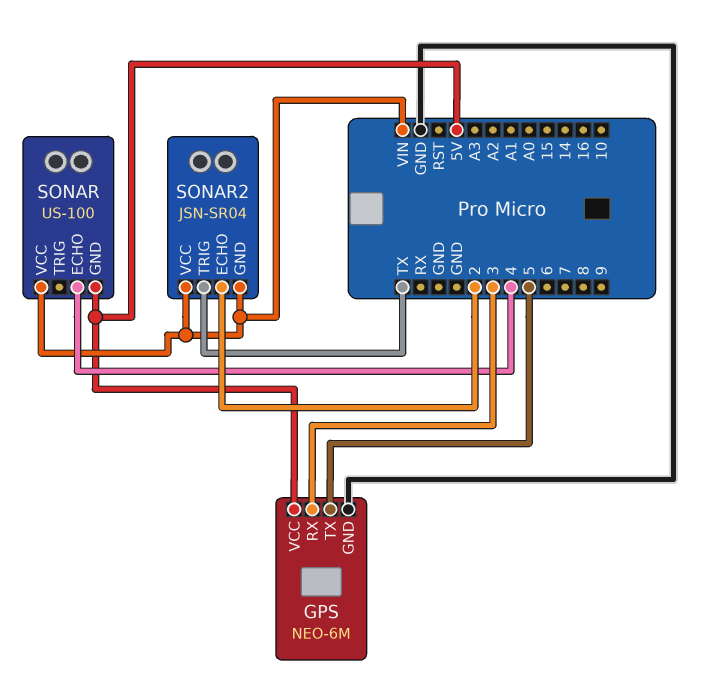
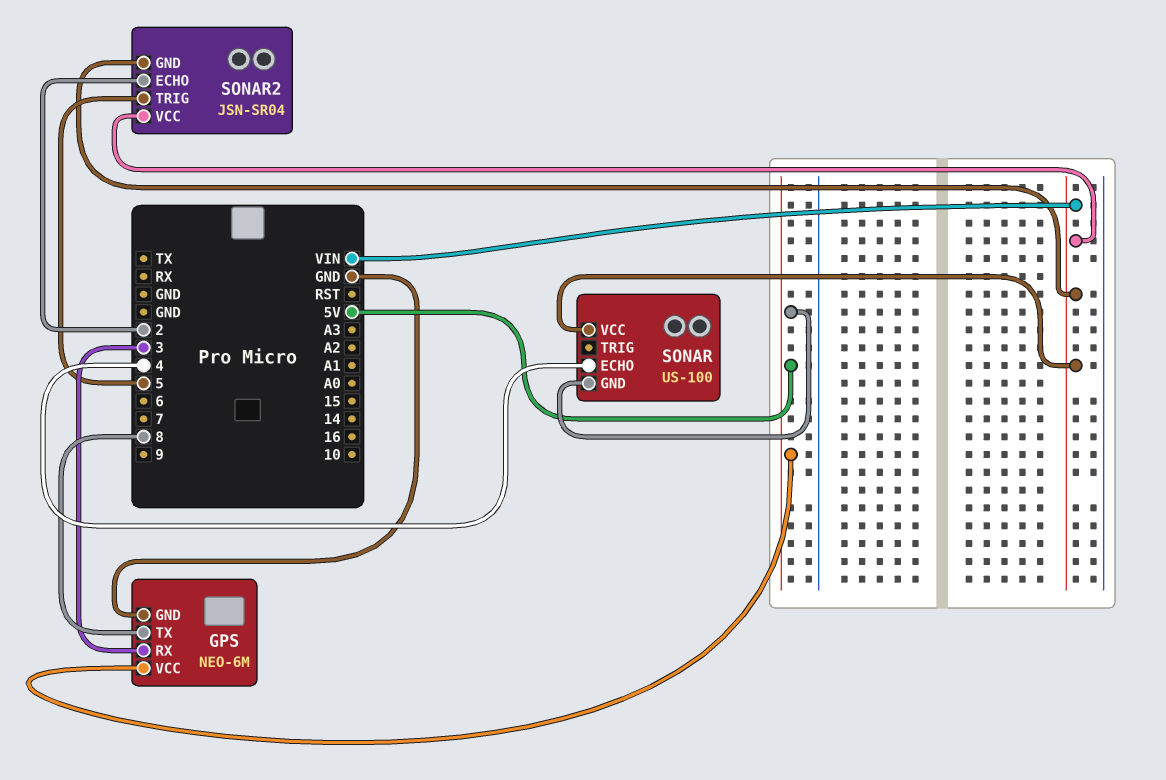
GPS pin TX: 5 -> 8
SONAR2 pin TRIG: TX -> 5

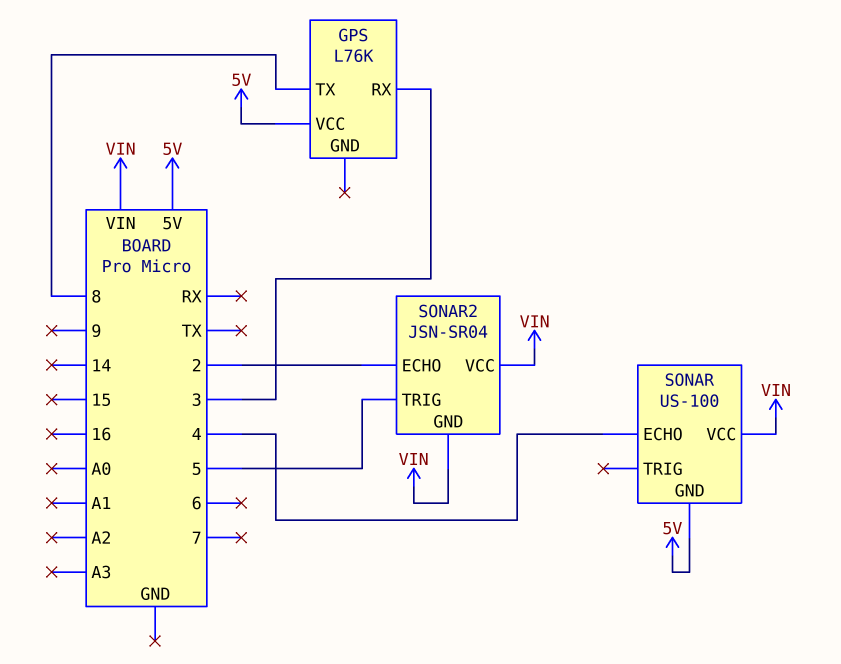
GPS: NEO-6M -> L76K
GPS pin GND: GND -> none

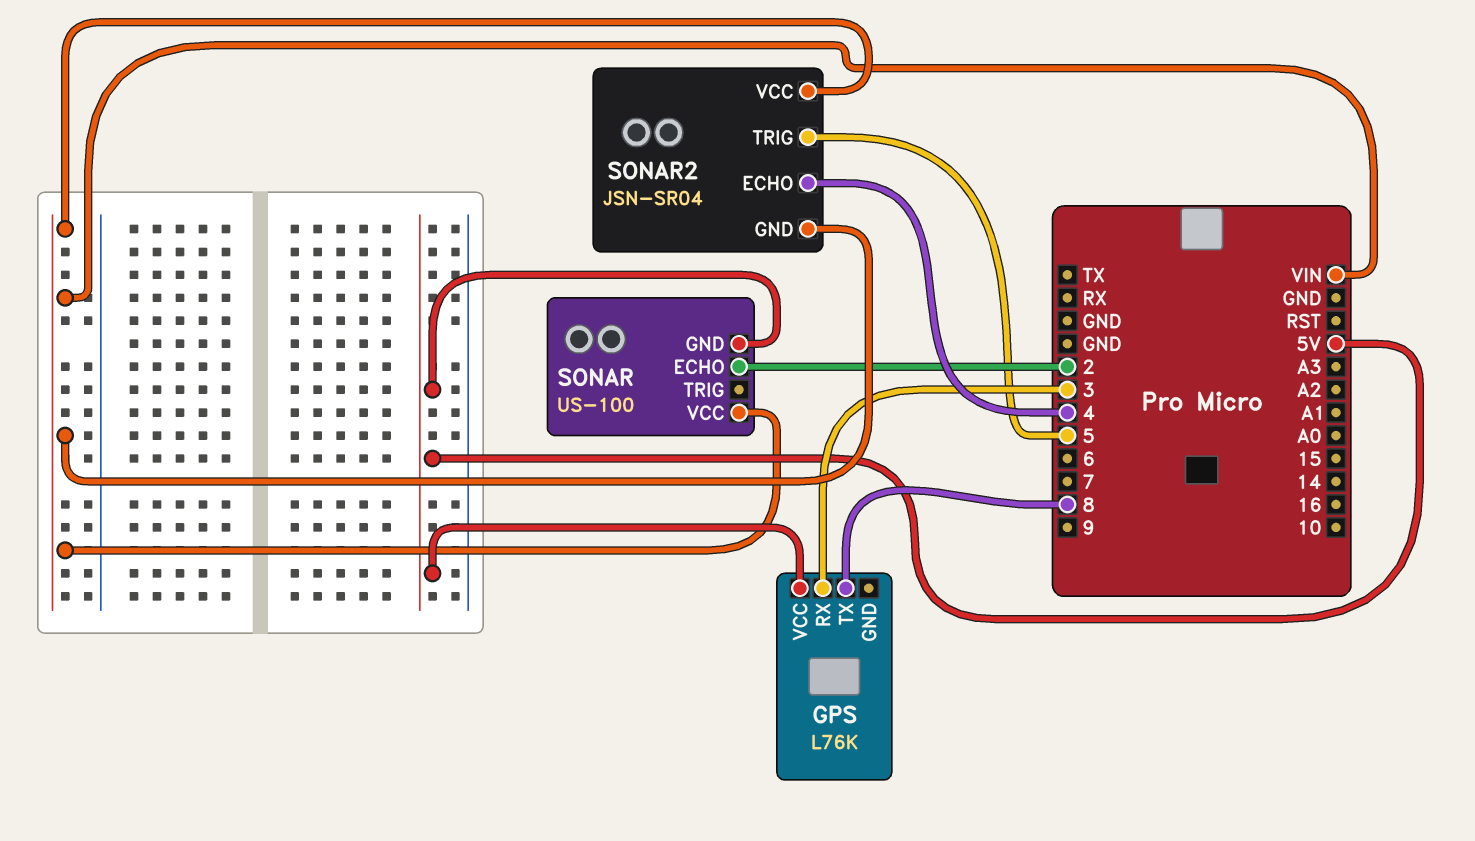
SONAR pin ECHO: 4 -> 2
SONAR2 pin ECHO: 2 -> 4

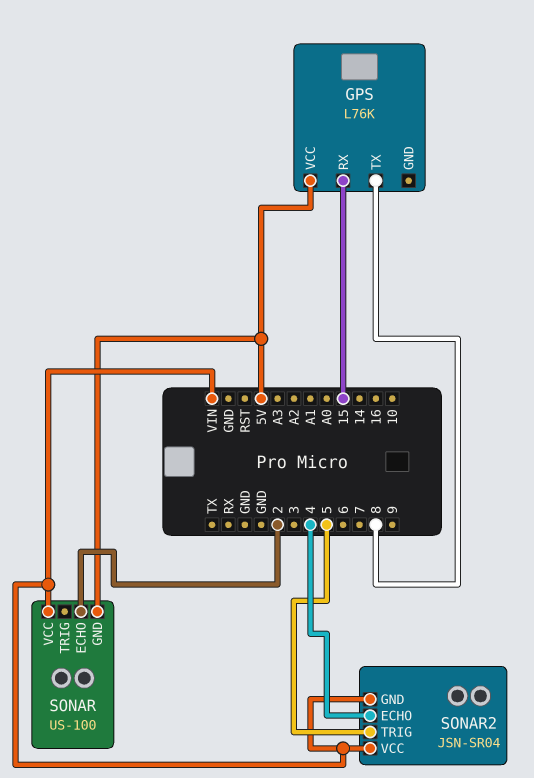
GPS pin RX: 3 -> 15

